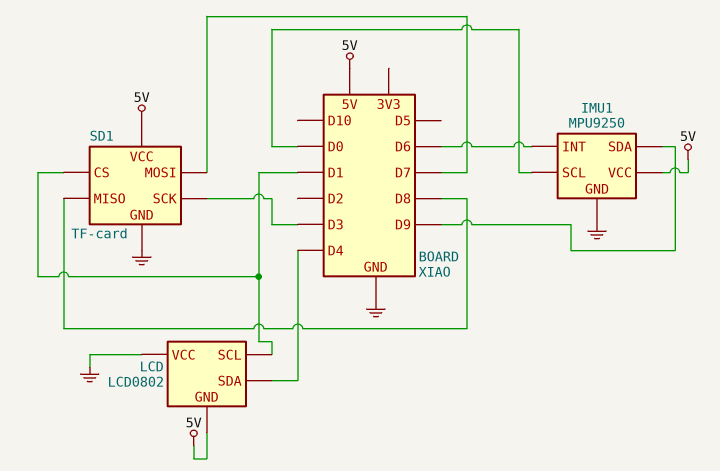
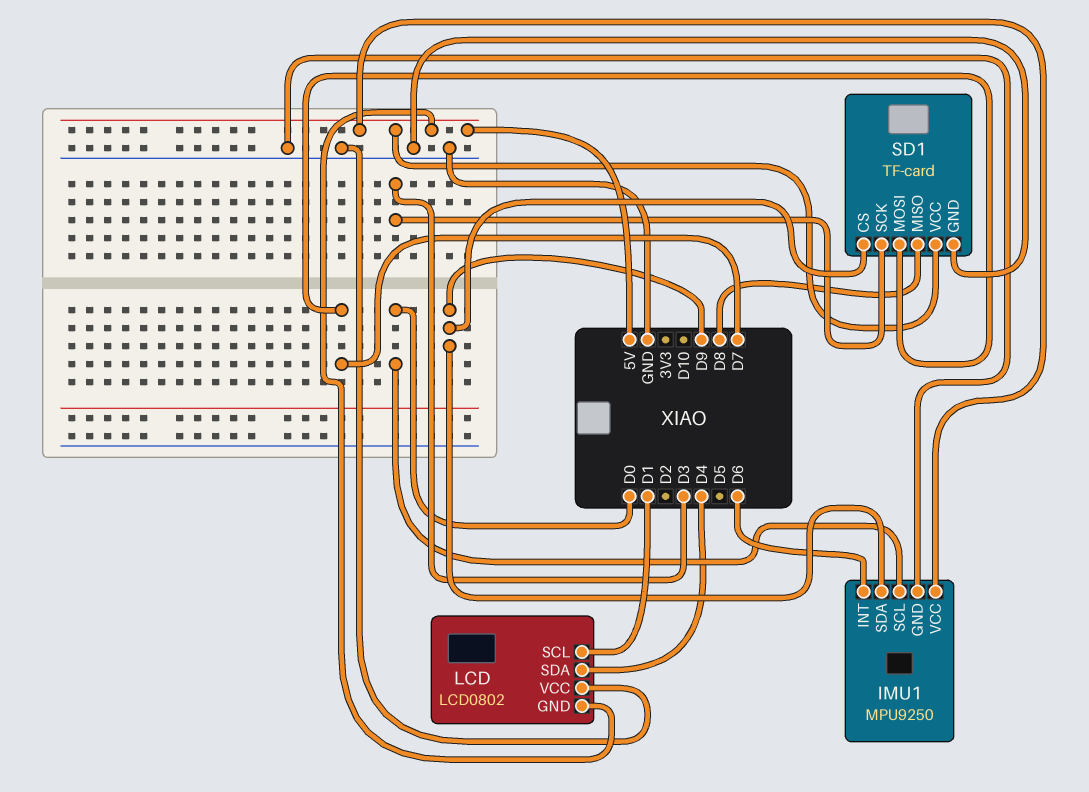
SD1 pin CS: D1 -> D9

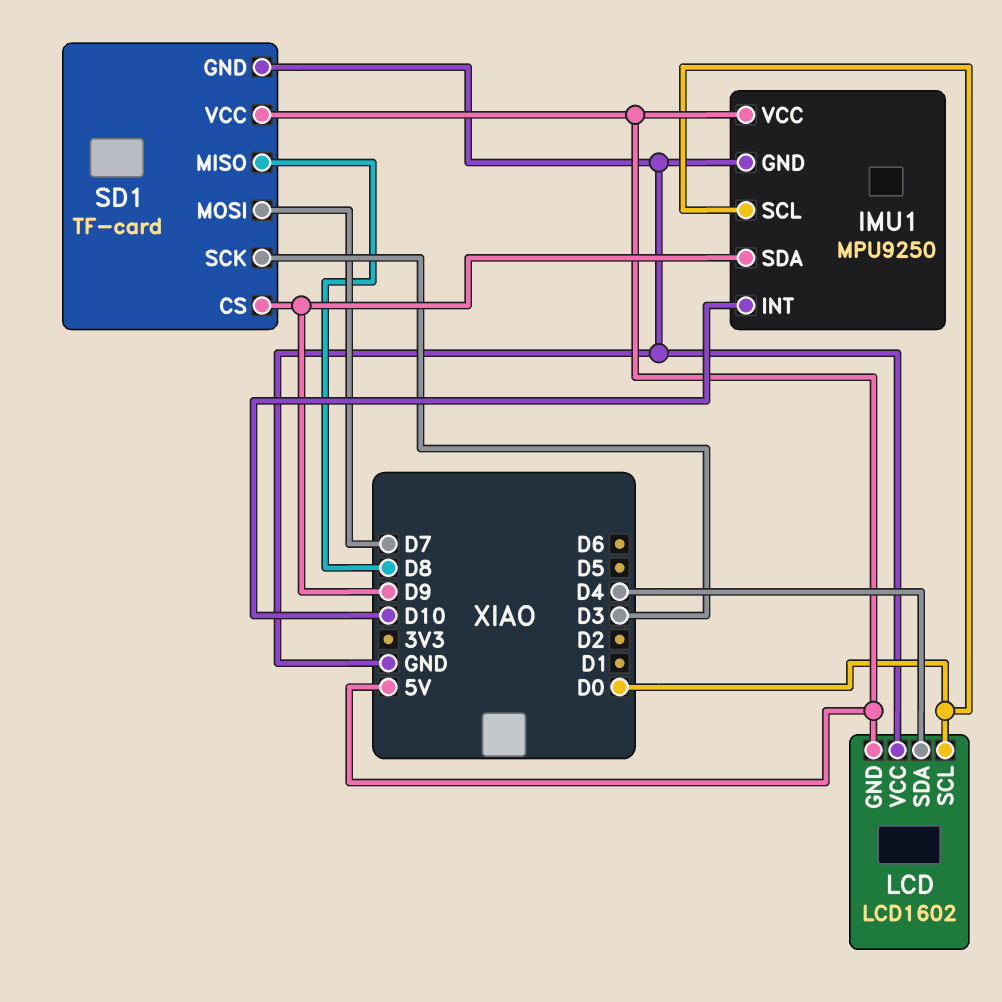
IMU1 pin INT: D6 -> D10
LCD: LCD0802 -> LCD1602
LCD pin SCL: D1 -> D0

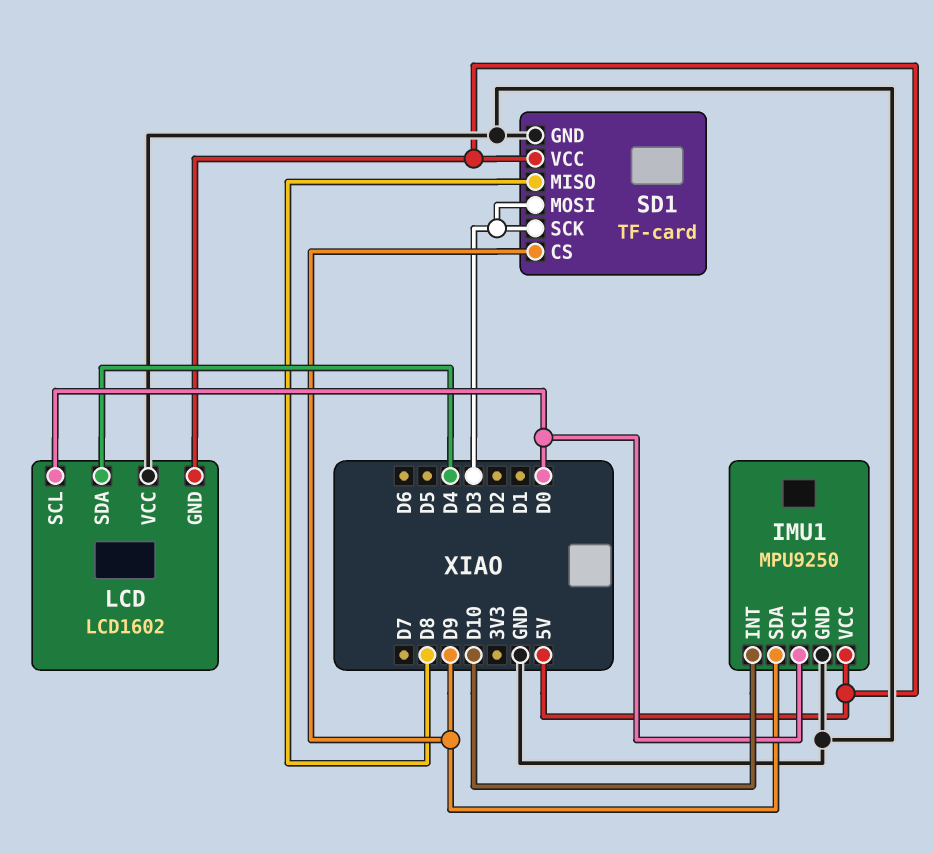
SD1 pin MOSI: D7 -> D3

